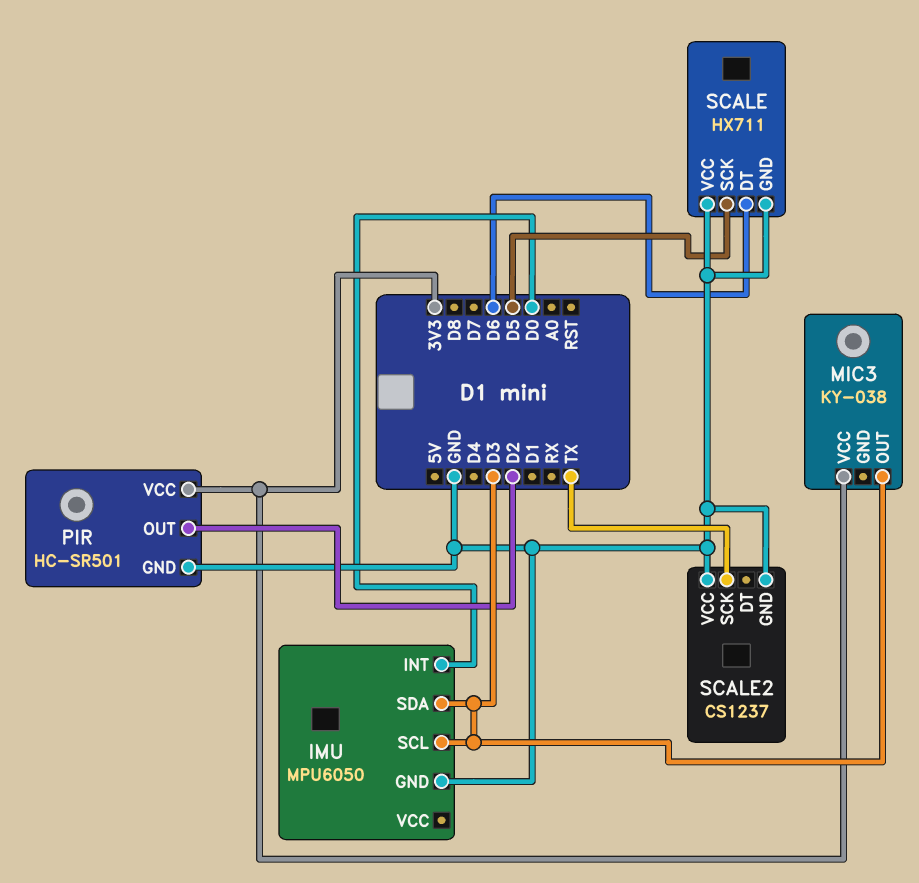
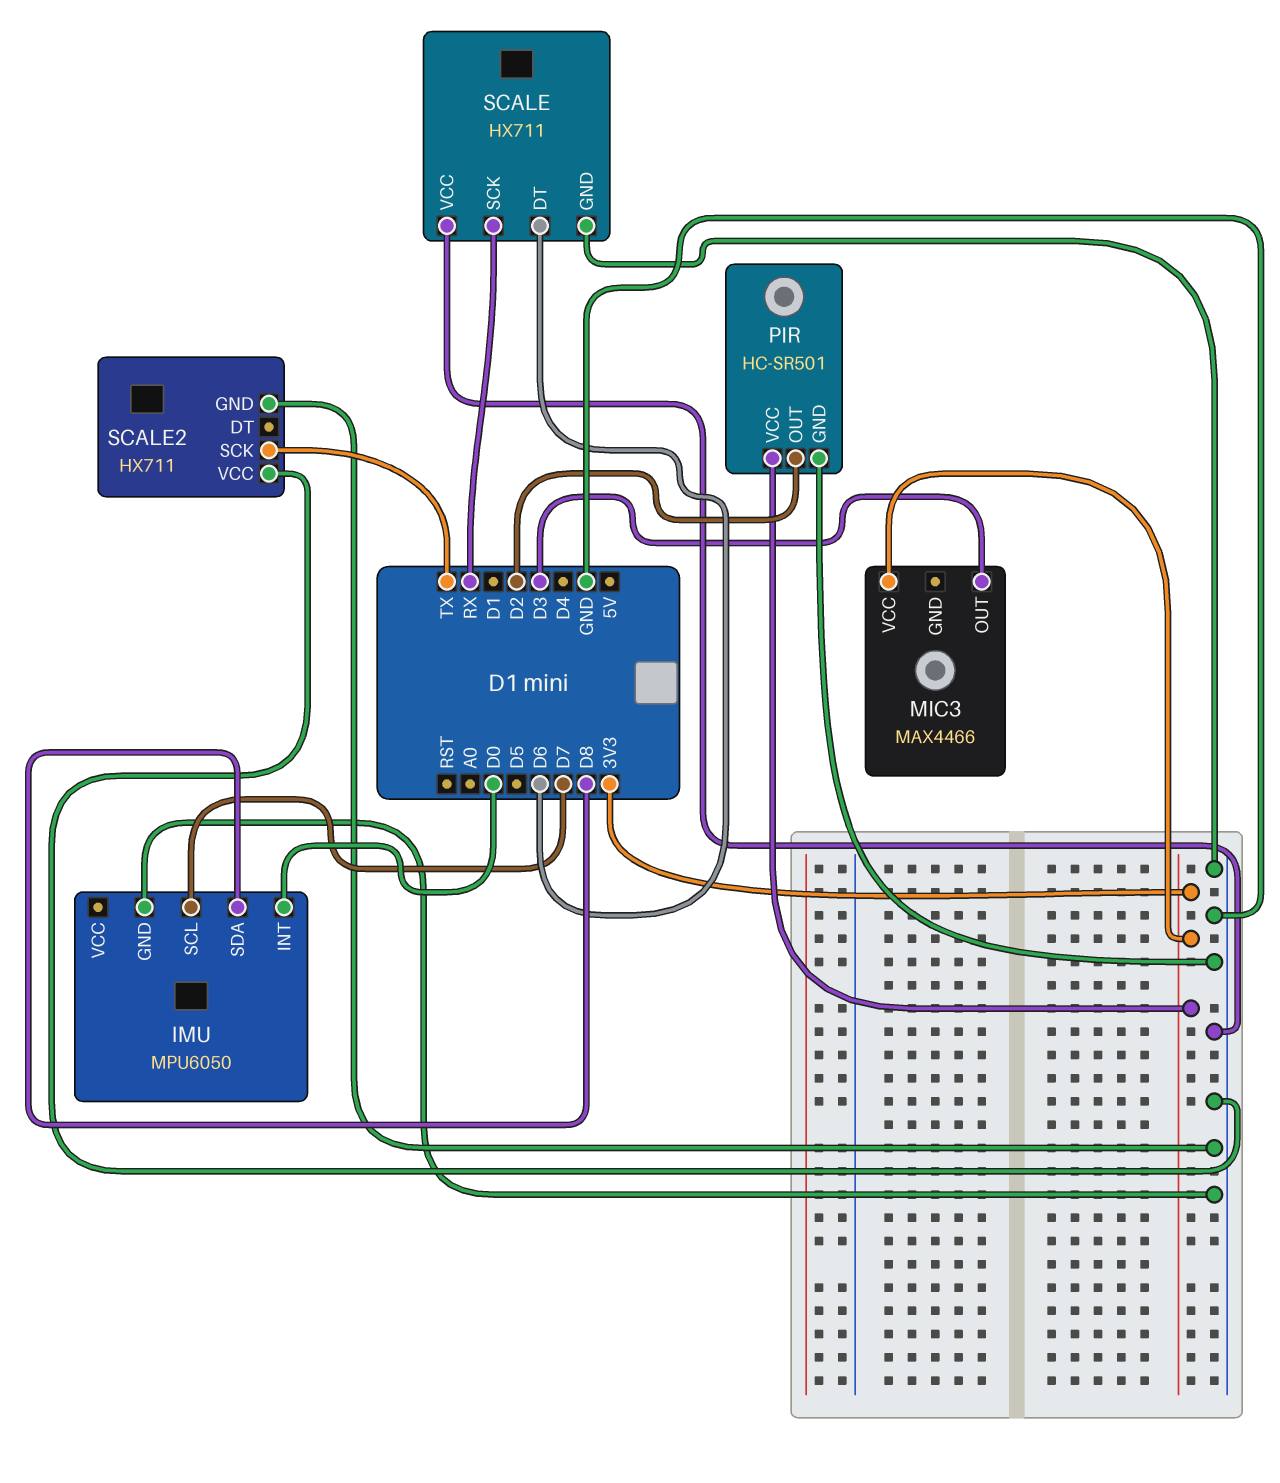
IMU pin SCL: D3 -> D7
IMU pin SDA: D3 -> D8
MIC3: KY-038 -> MAX4466
SCALE pin SCK: D5 -> RX
SCALE2: CS1237 -> HX711

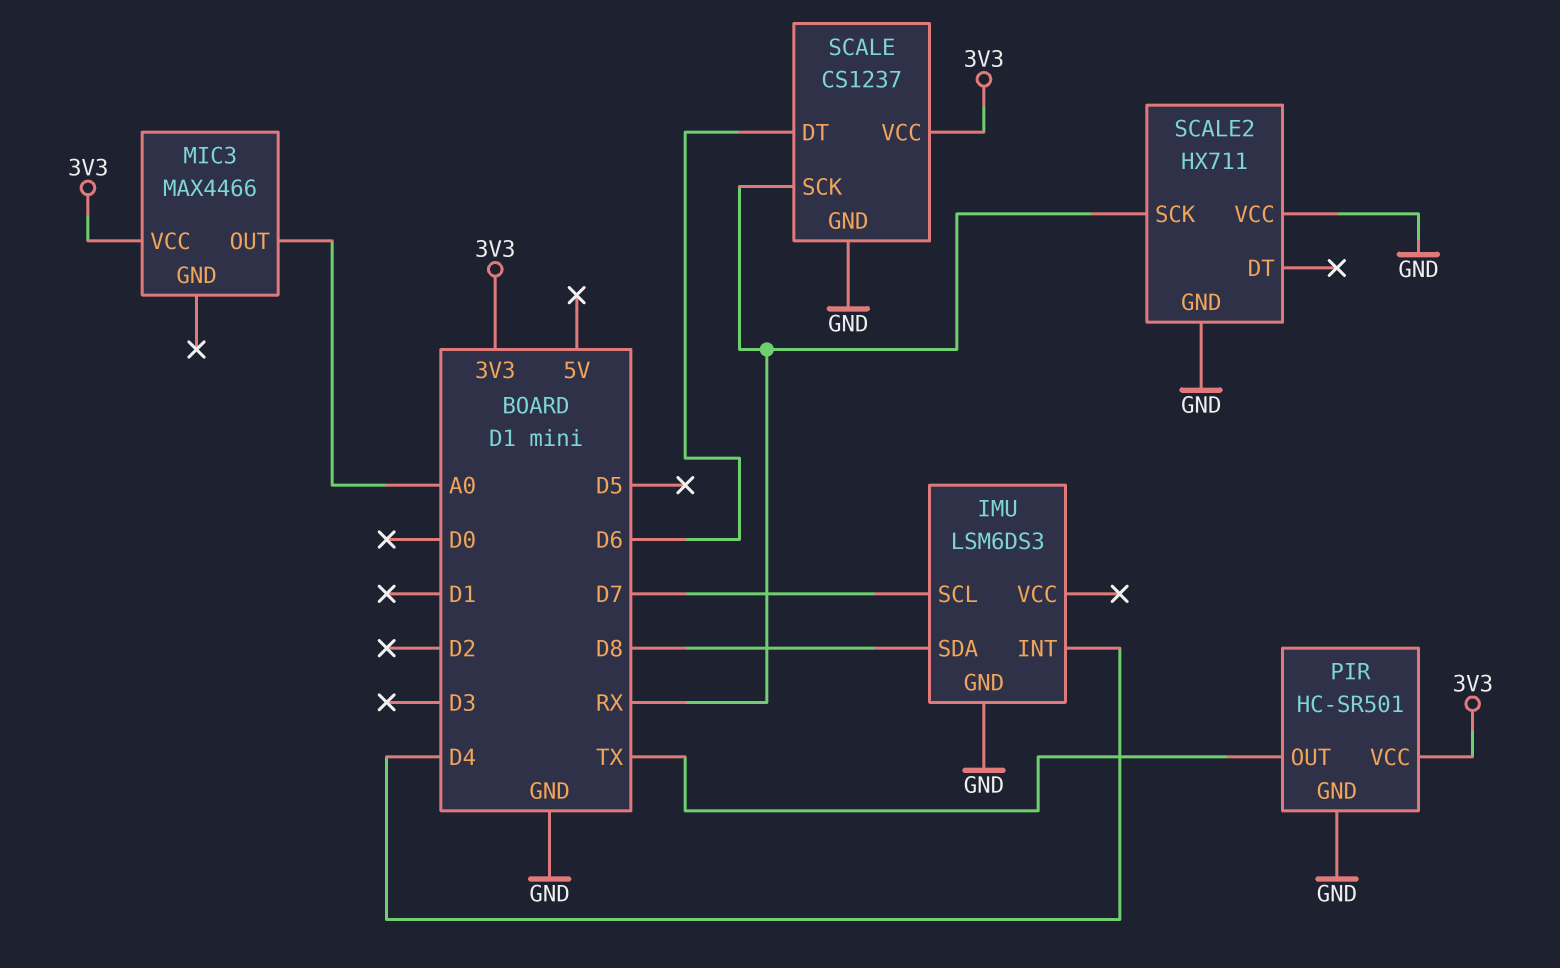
IMU: MPU6050 -> LSM6DS3
IMU pin INT: D0 -> D4
MIC3 pin OUT: D3 -> A0
PIR pin OUT: D2 -> TX
SCALE: HX711 -> CS1237
SCALE pin VCC: GND -> 3V3
SCALE2 pin SCK: TX -> RX

